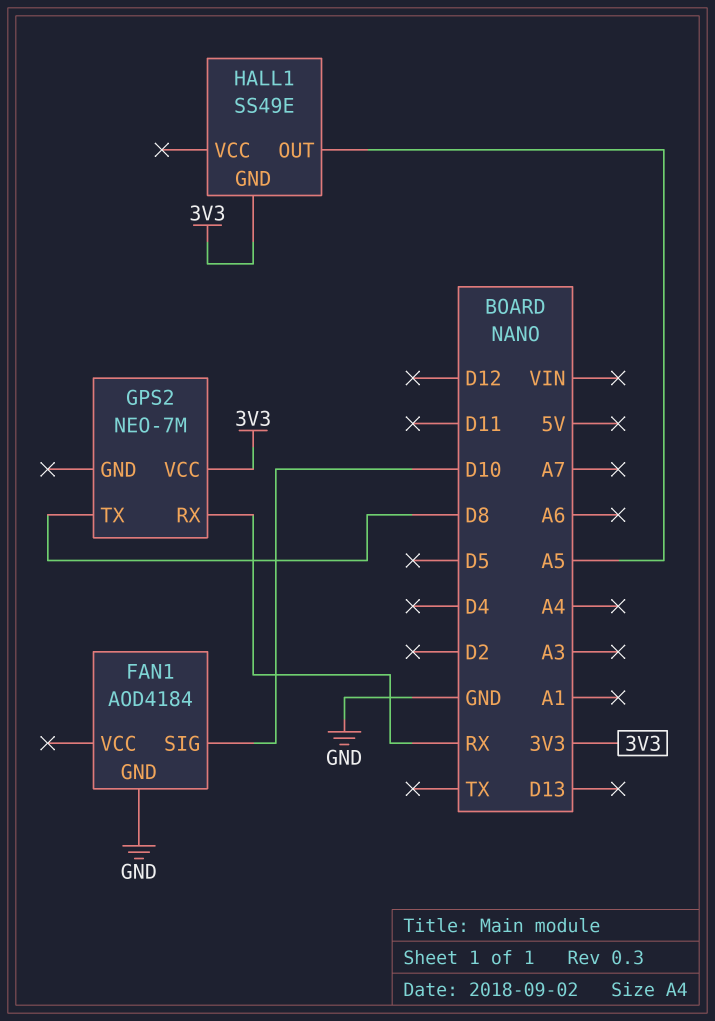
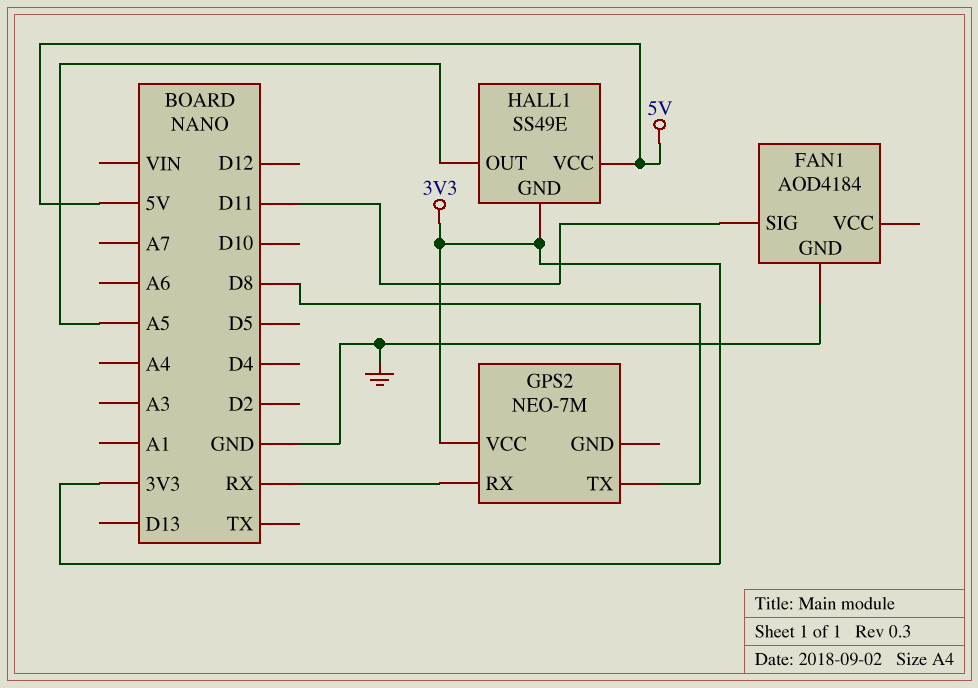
FAN1 pin SIG: D10 -> D11
HALL1 pin VCC: none -> 5V

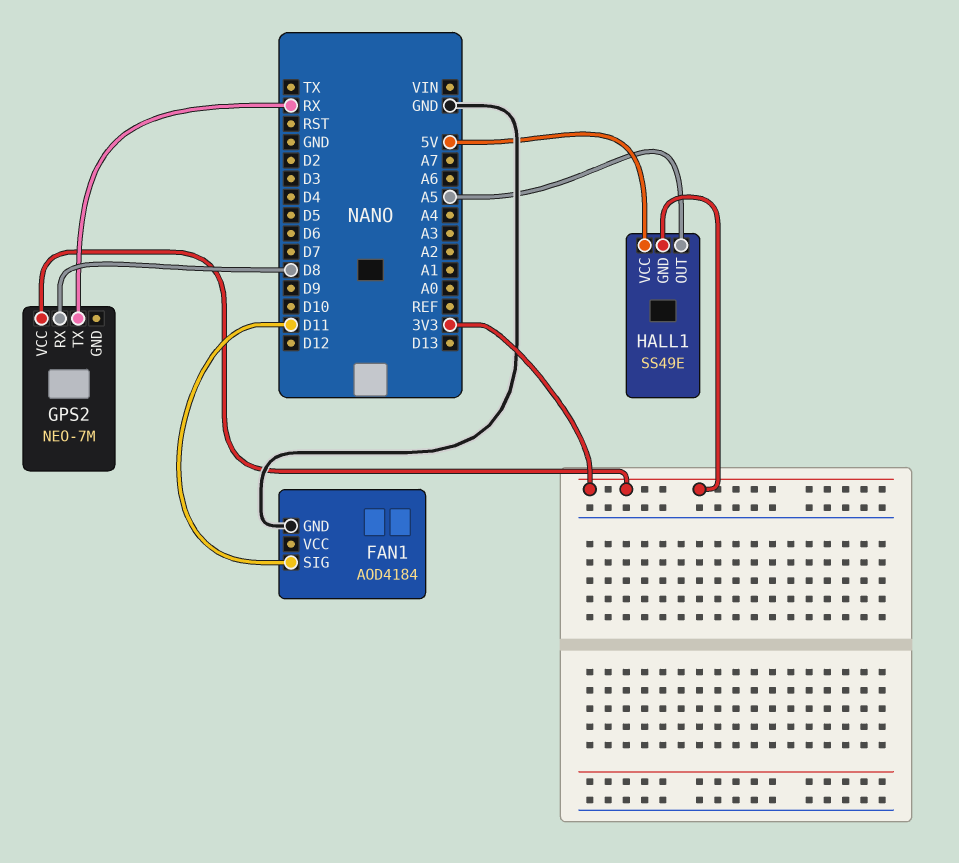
GPS2 pin RX: RX -> D8
GPS2 pin TX: D8 -> RX

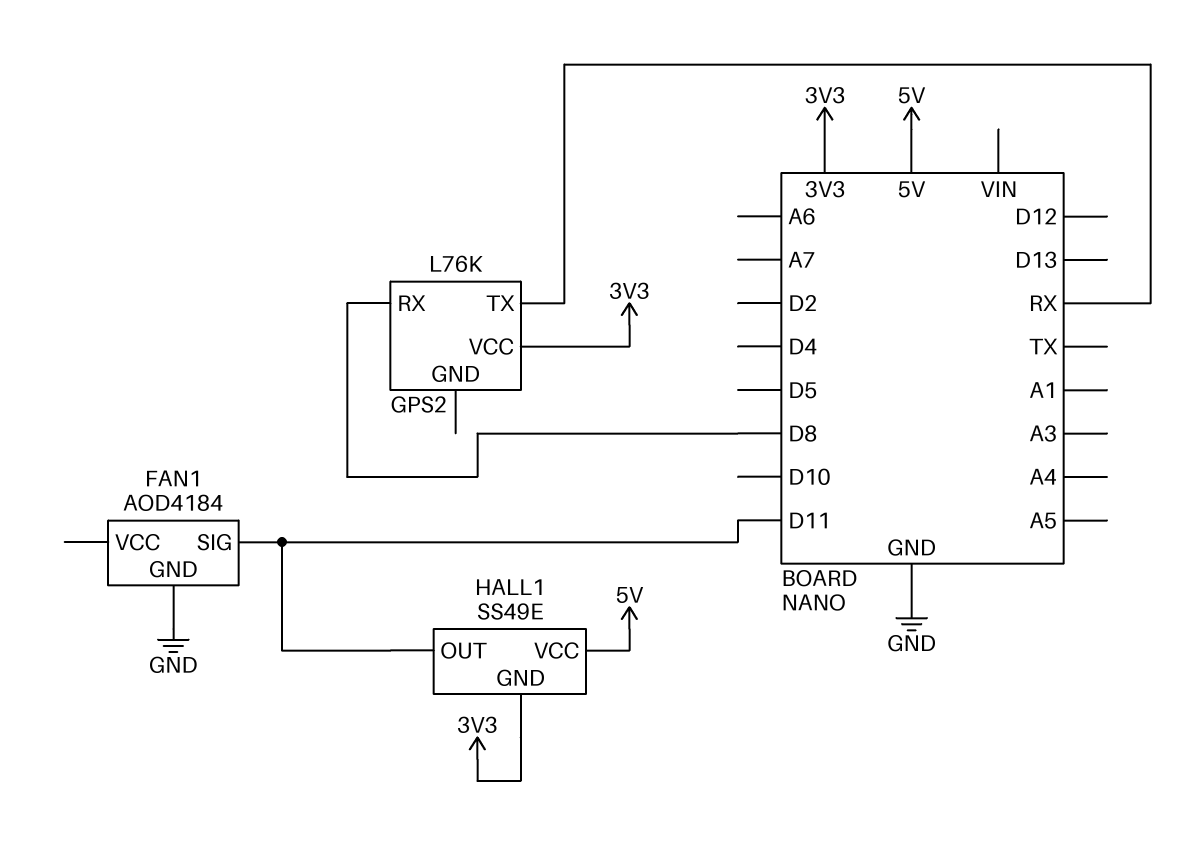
GPS2: NEO-7M -> L76K
HALL1 pin OUT: A5 -> D11

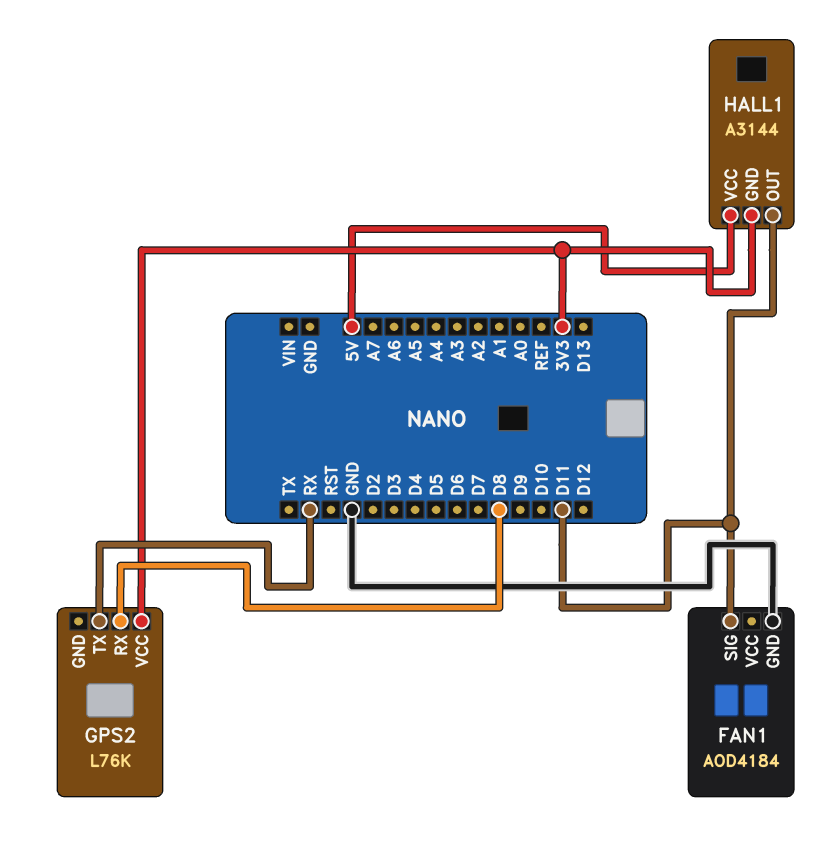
HALL1: SS49E -> A3144

